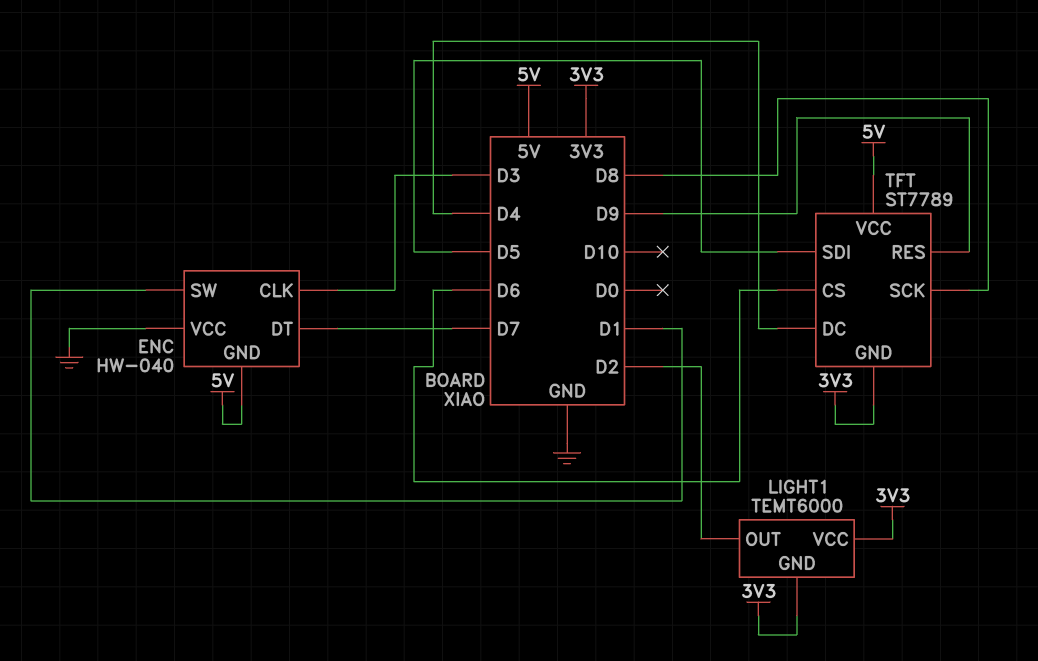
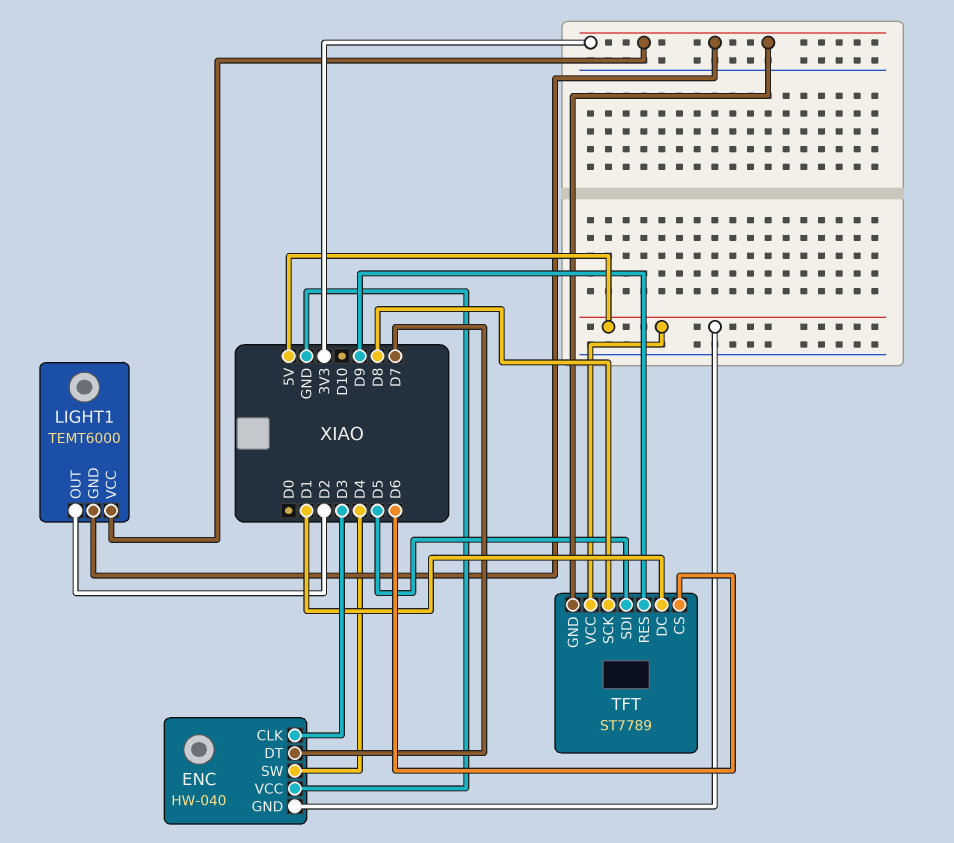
ENC pin SW: D1 -> D4
TFT pin DC: D4 -> D1

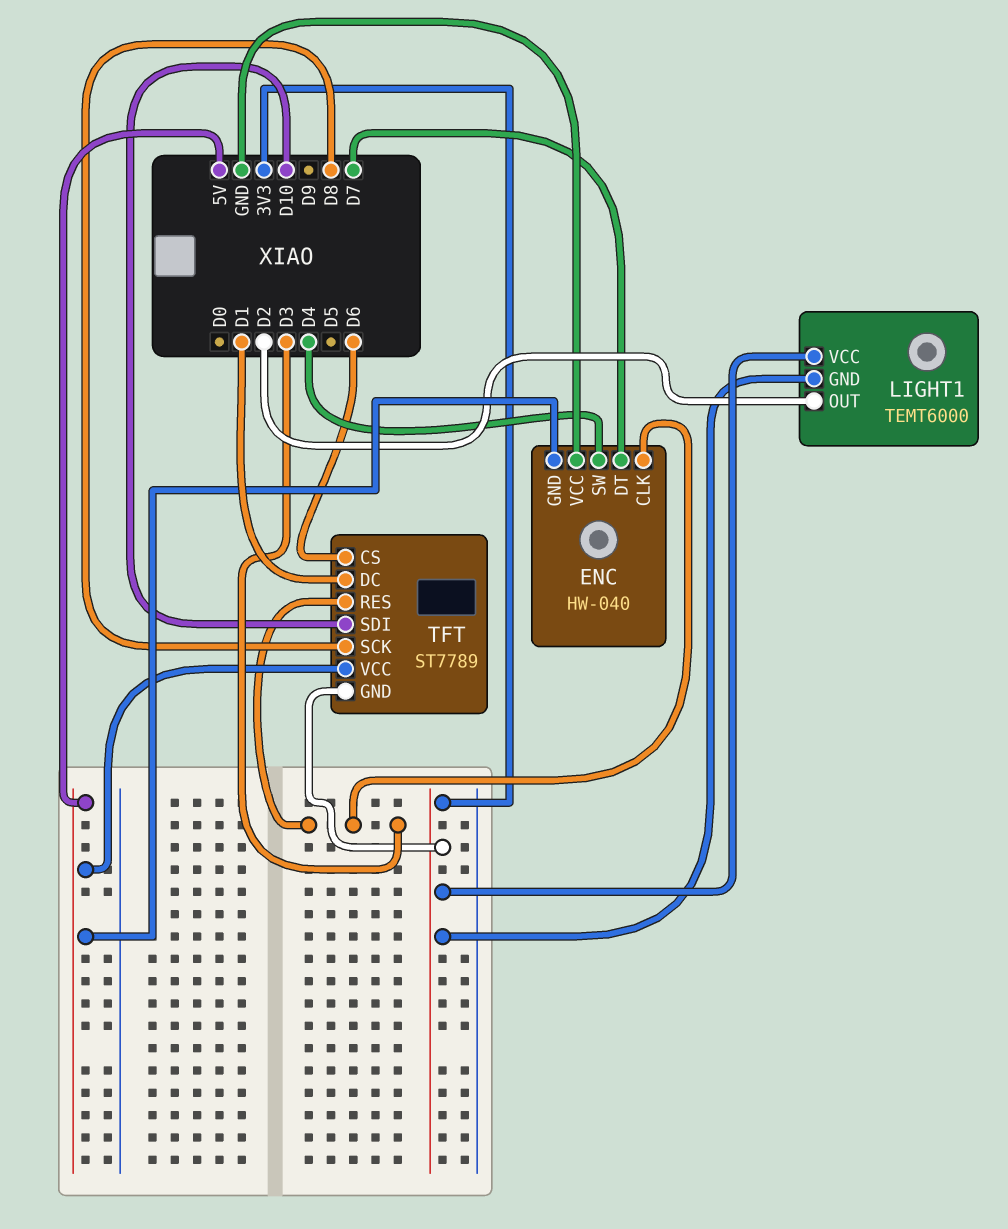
TFT pin RES: D9 -> D3
TFT pin SDI: D5 -> D10

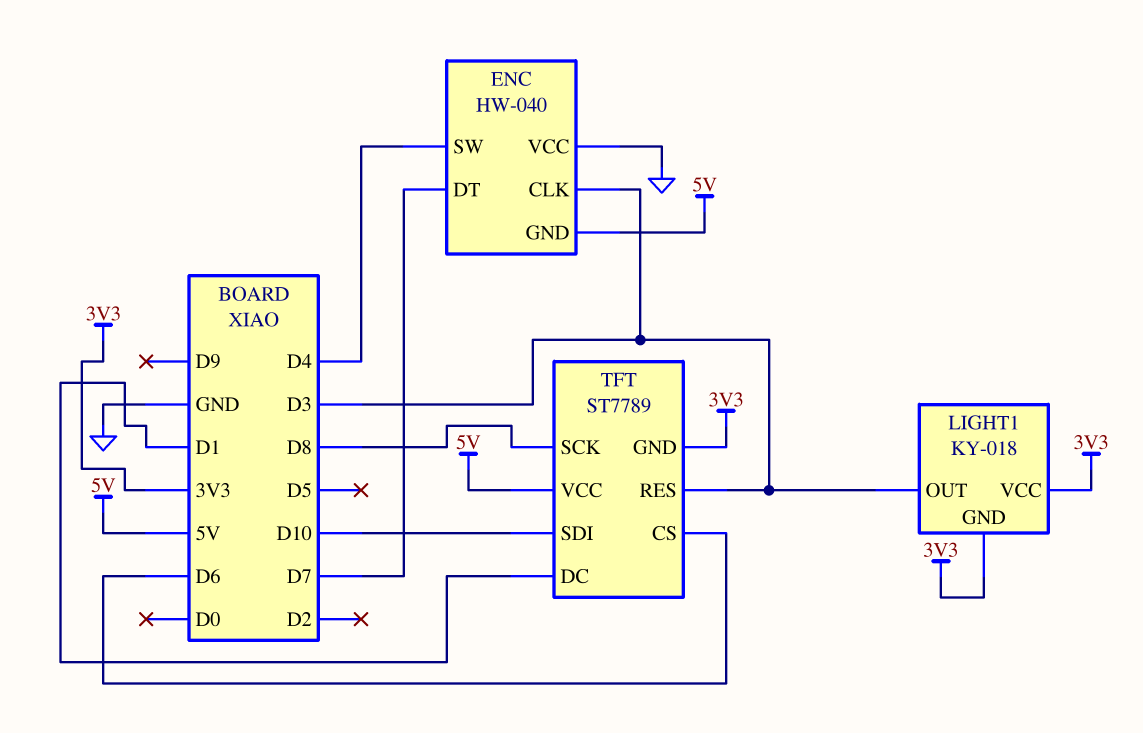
LIGHT1: TEMT6000 -> KY-018
LIGHT1 pin OUT: D2 -> D3

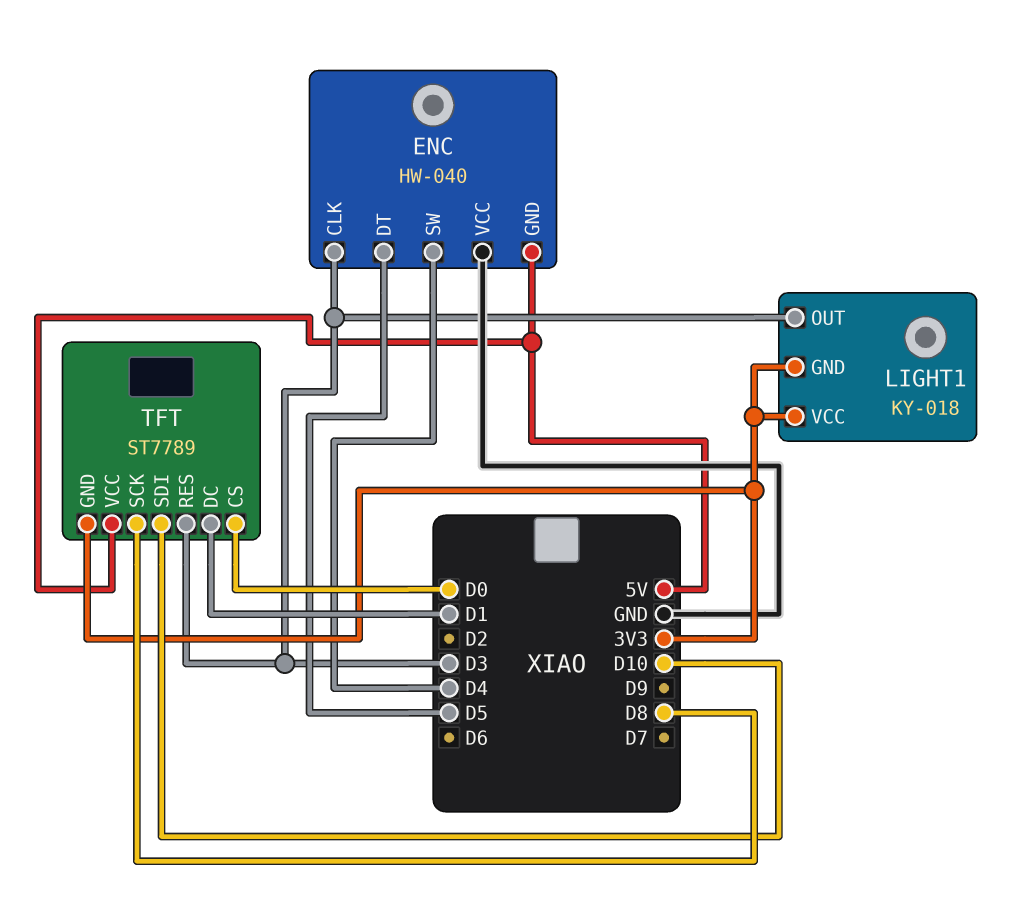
ENC pin DT: D7 -> D5
TFT pin CS: D6 -> D0

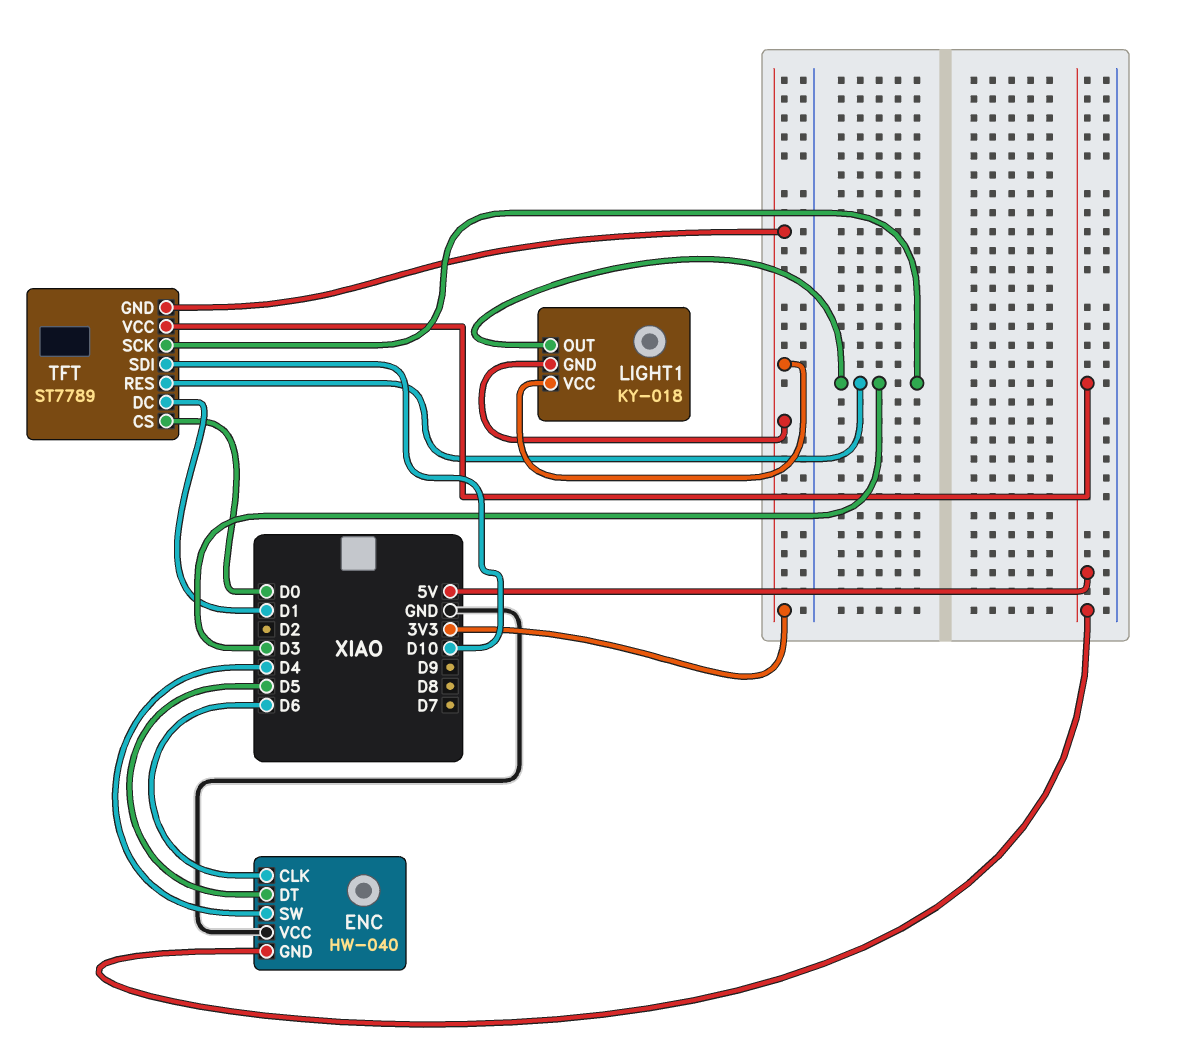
ENC pin CLK: D3 -> D6
TFT pin SCK: D8 -> D3

